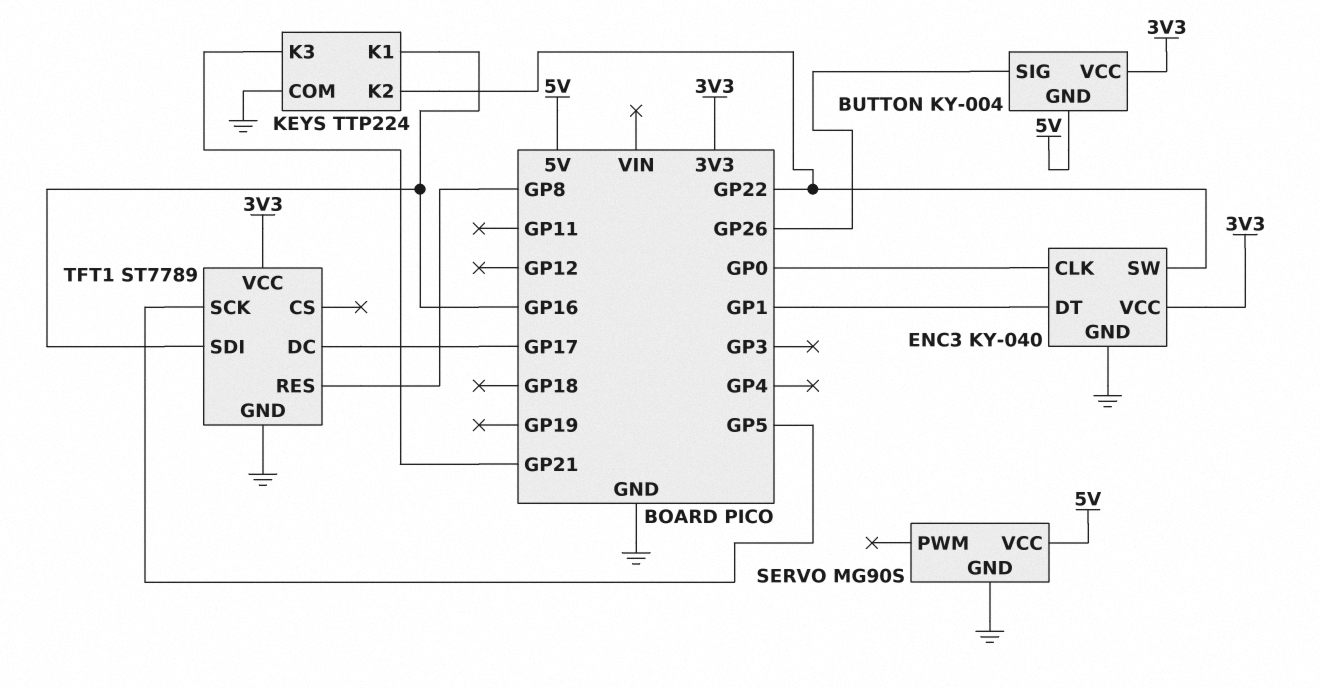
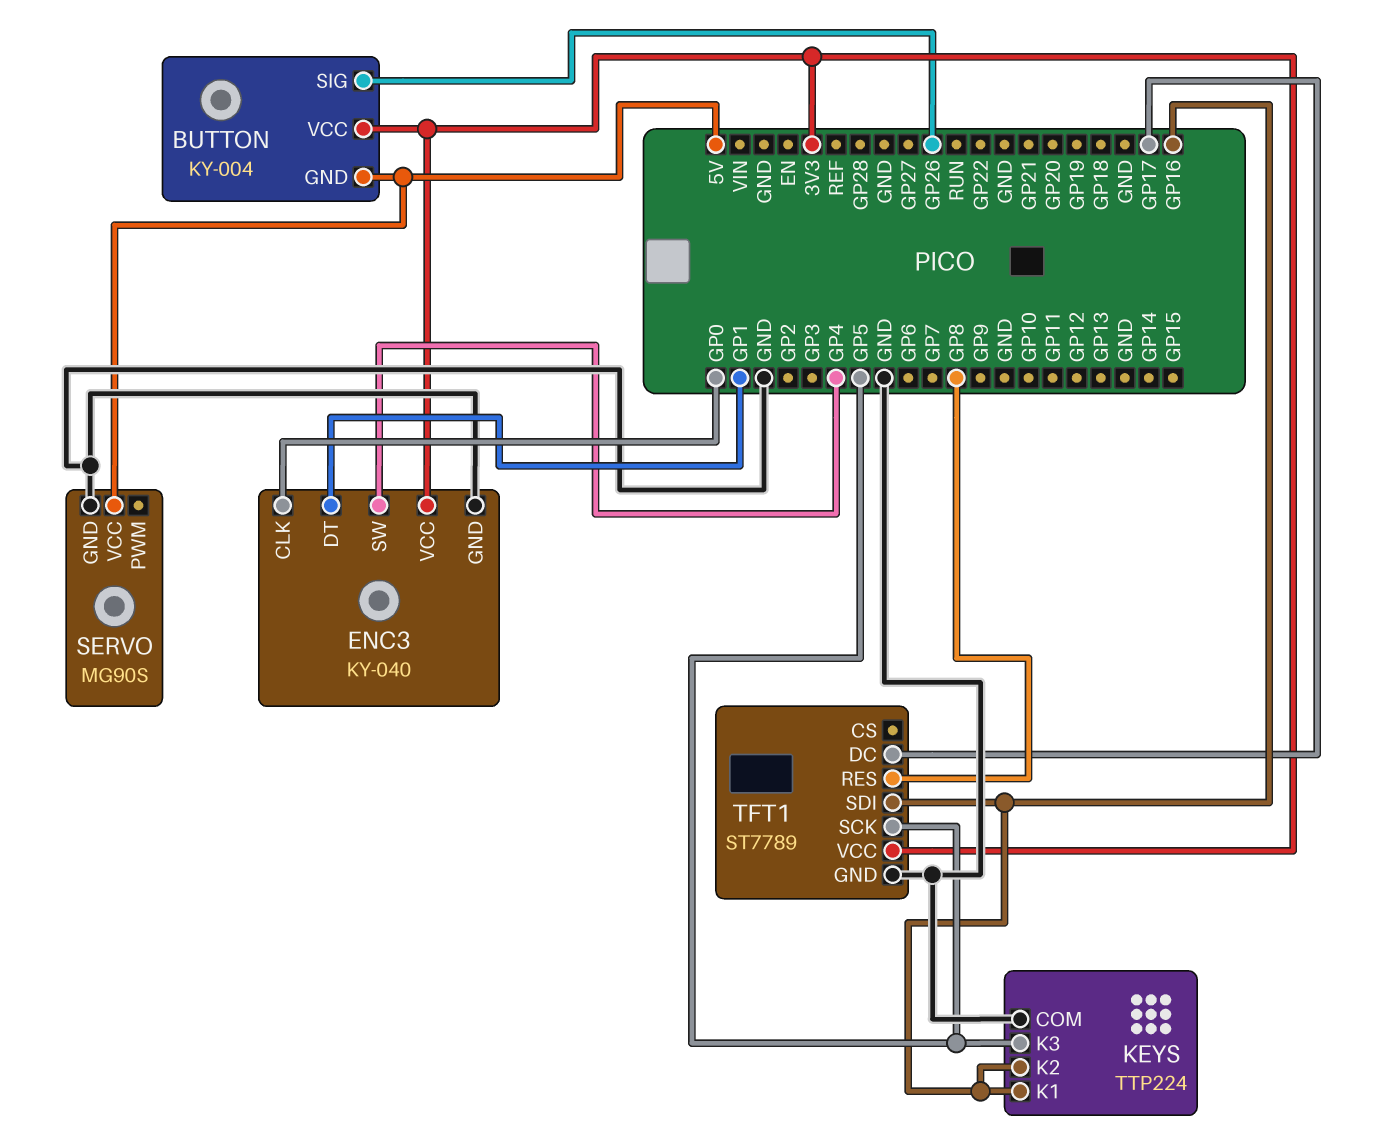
ENC3 pin SW: GP22 -> GP4
KEYS pin K2: GP22 -> GP16
KEYS pin K3: GP21 -> GP5

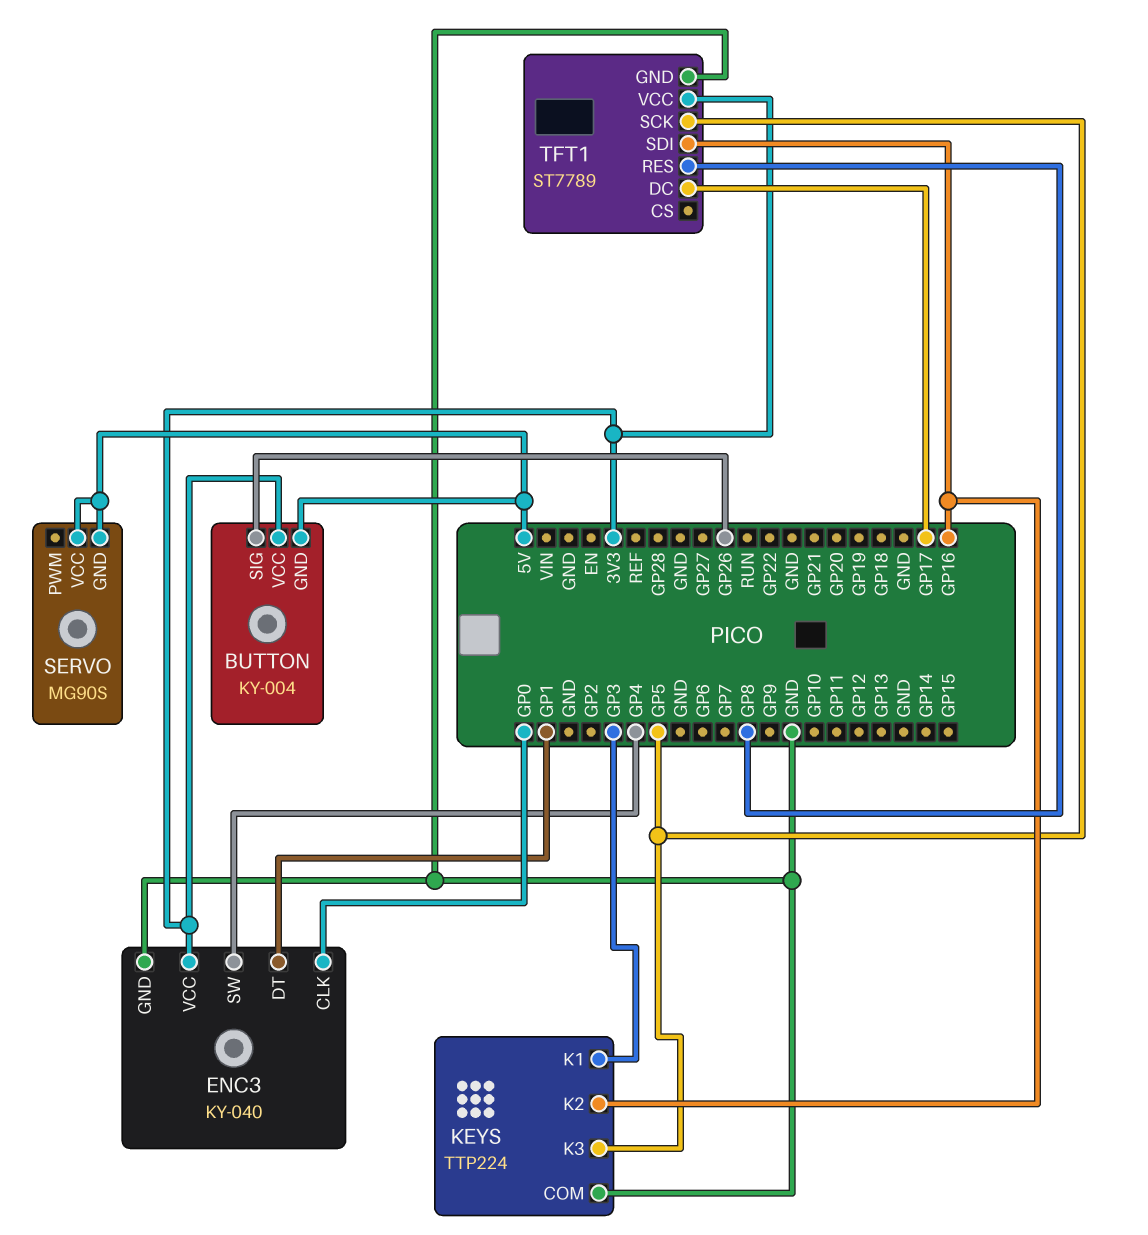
KEYS pin K1: GP16 -> GP3
SERVO pin GND: GND -> 5V

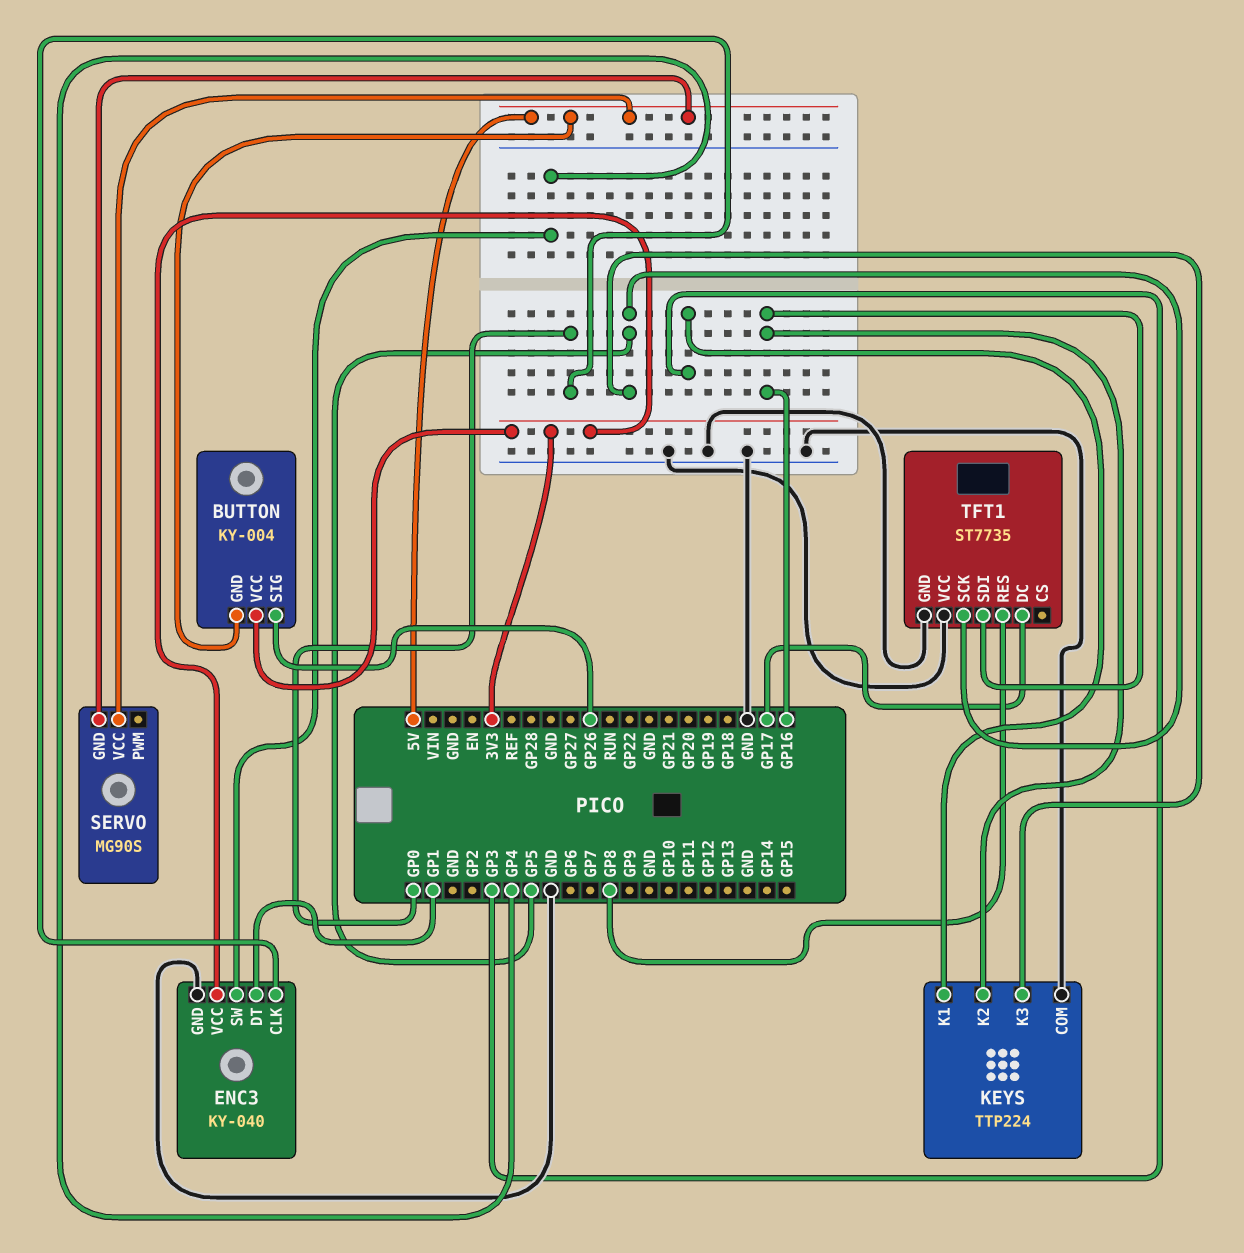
TFT1: ST7789 -> ST7735
TFT1 pin VCC: 3V3 -> GND

